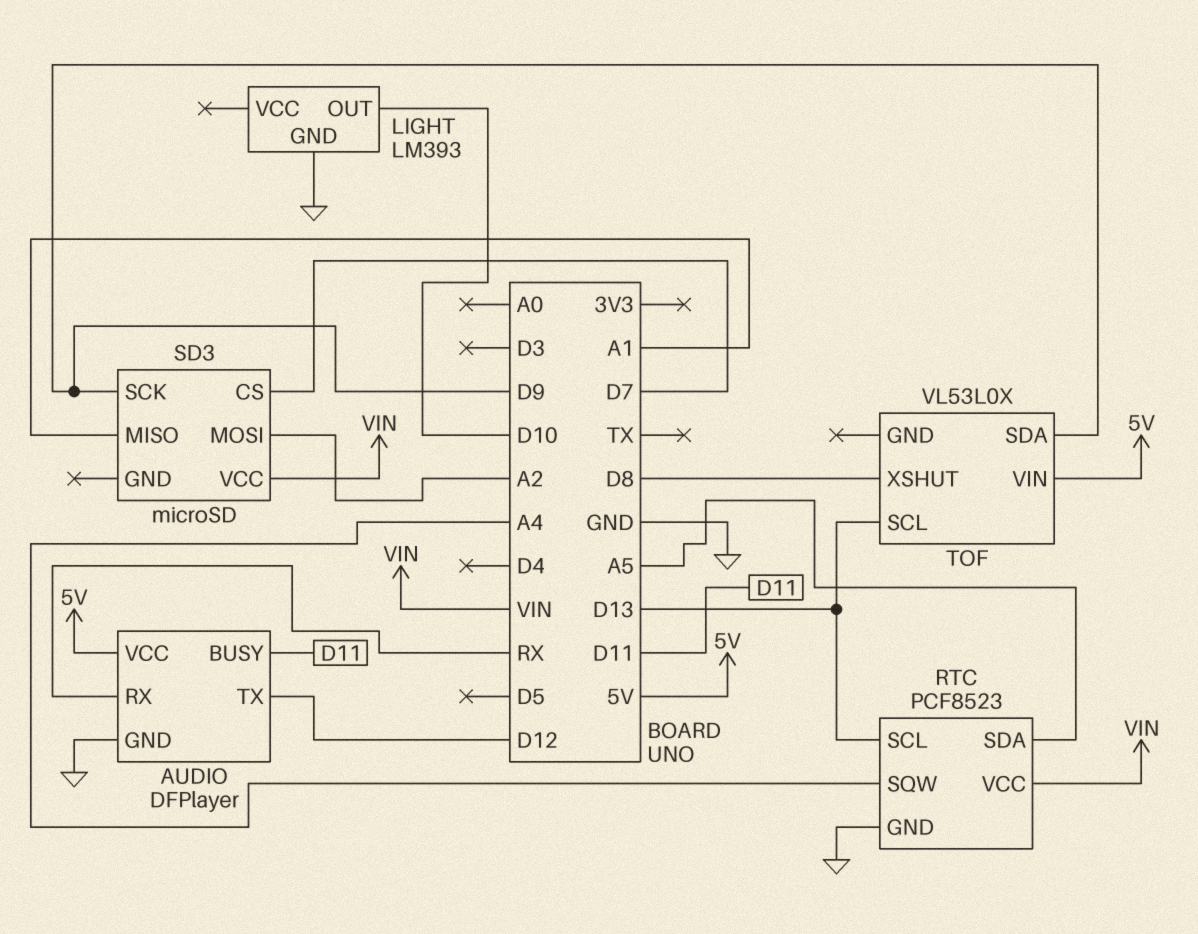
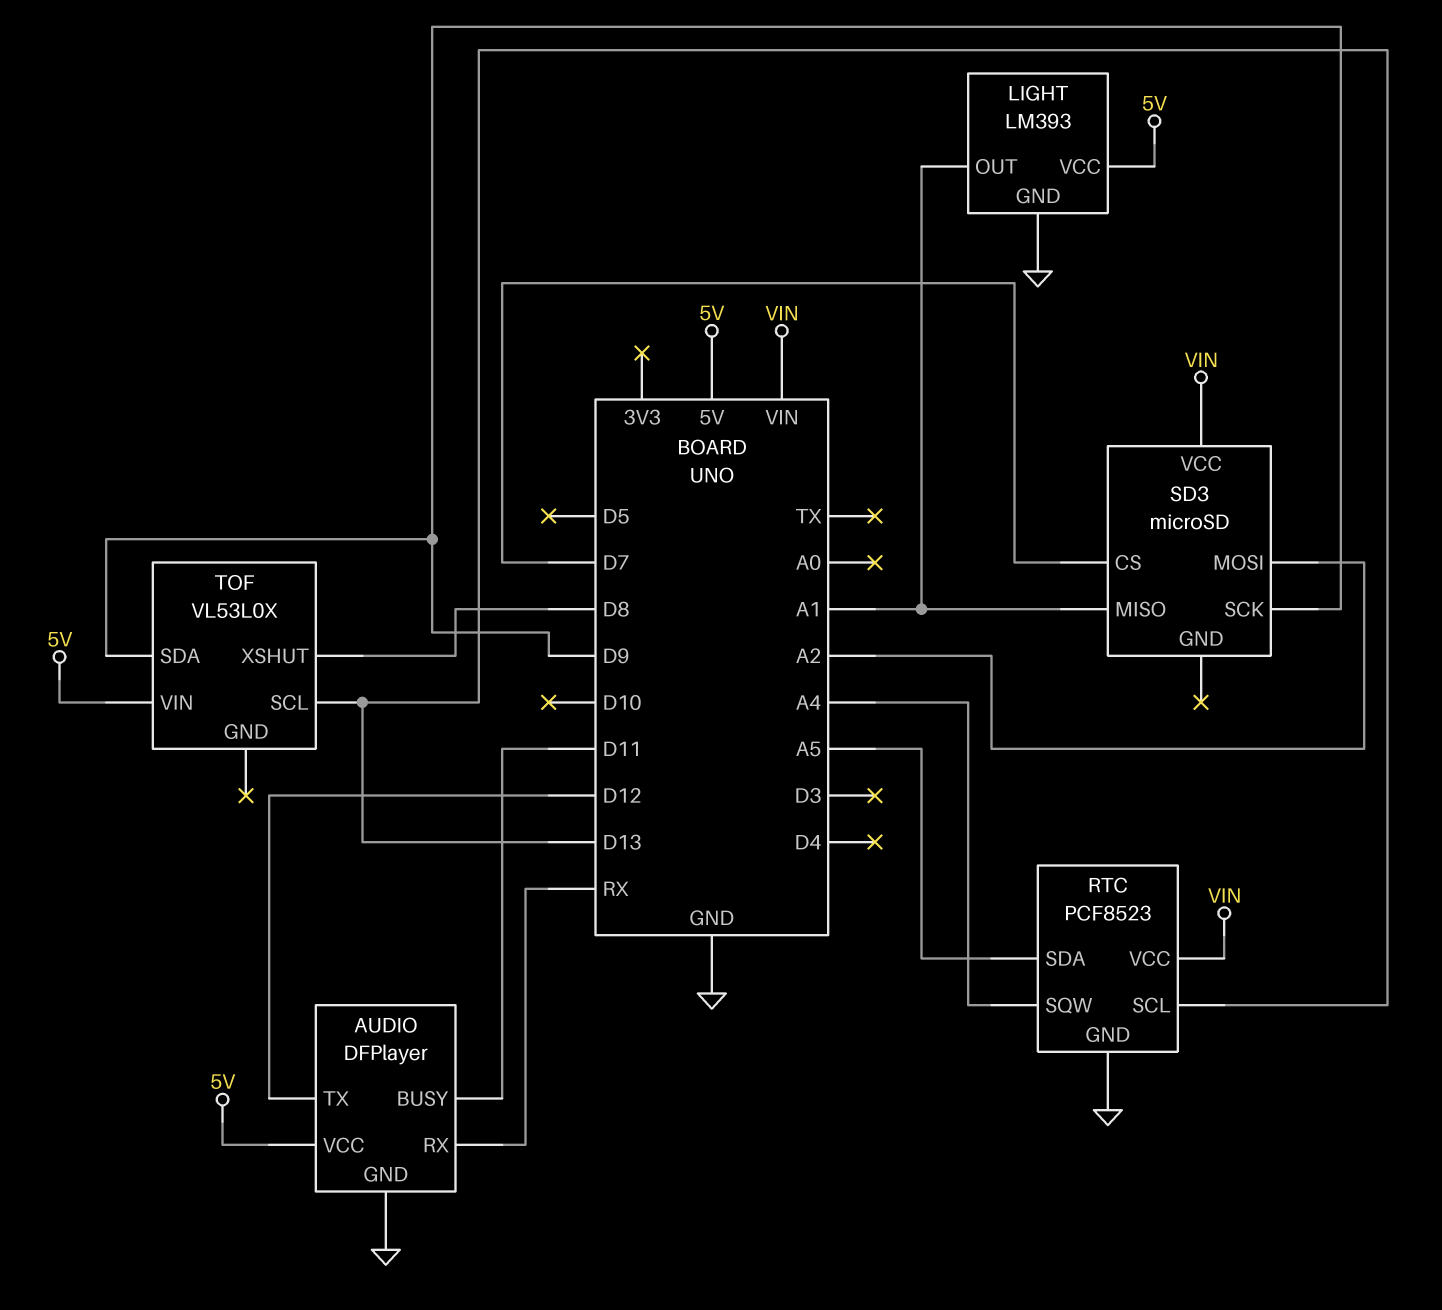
LIGHT pin OUT: D10 -> A1
LIGHT pin VCC: none -> 5V

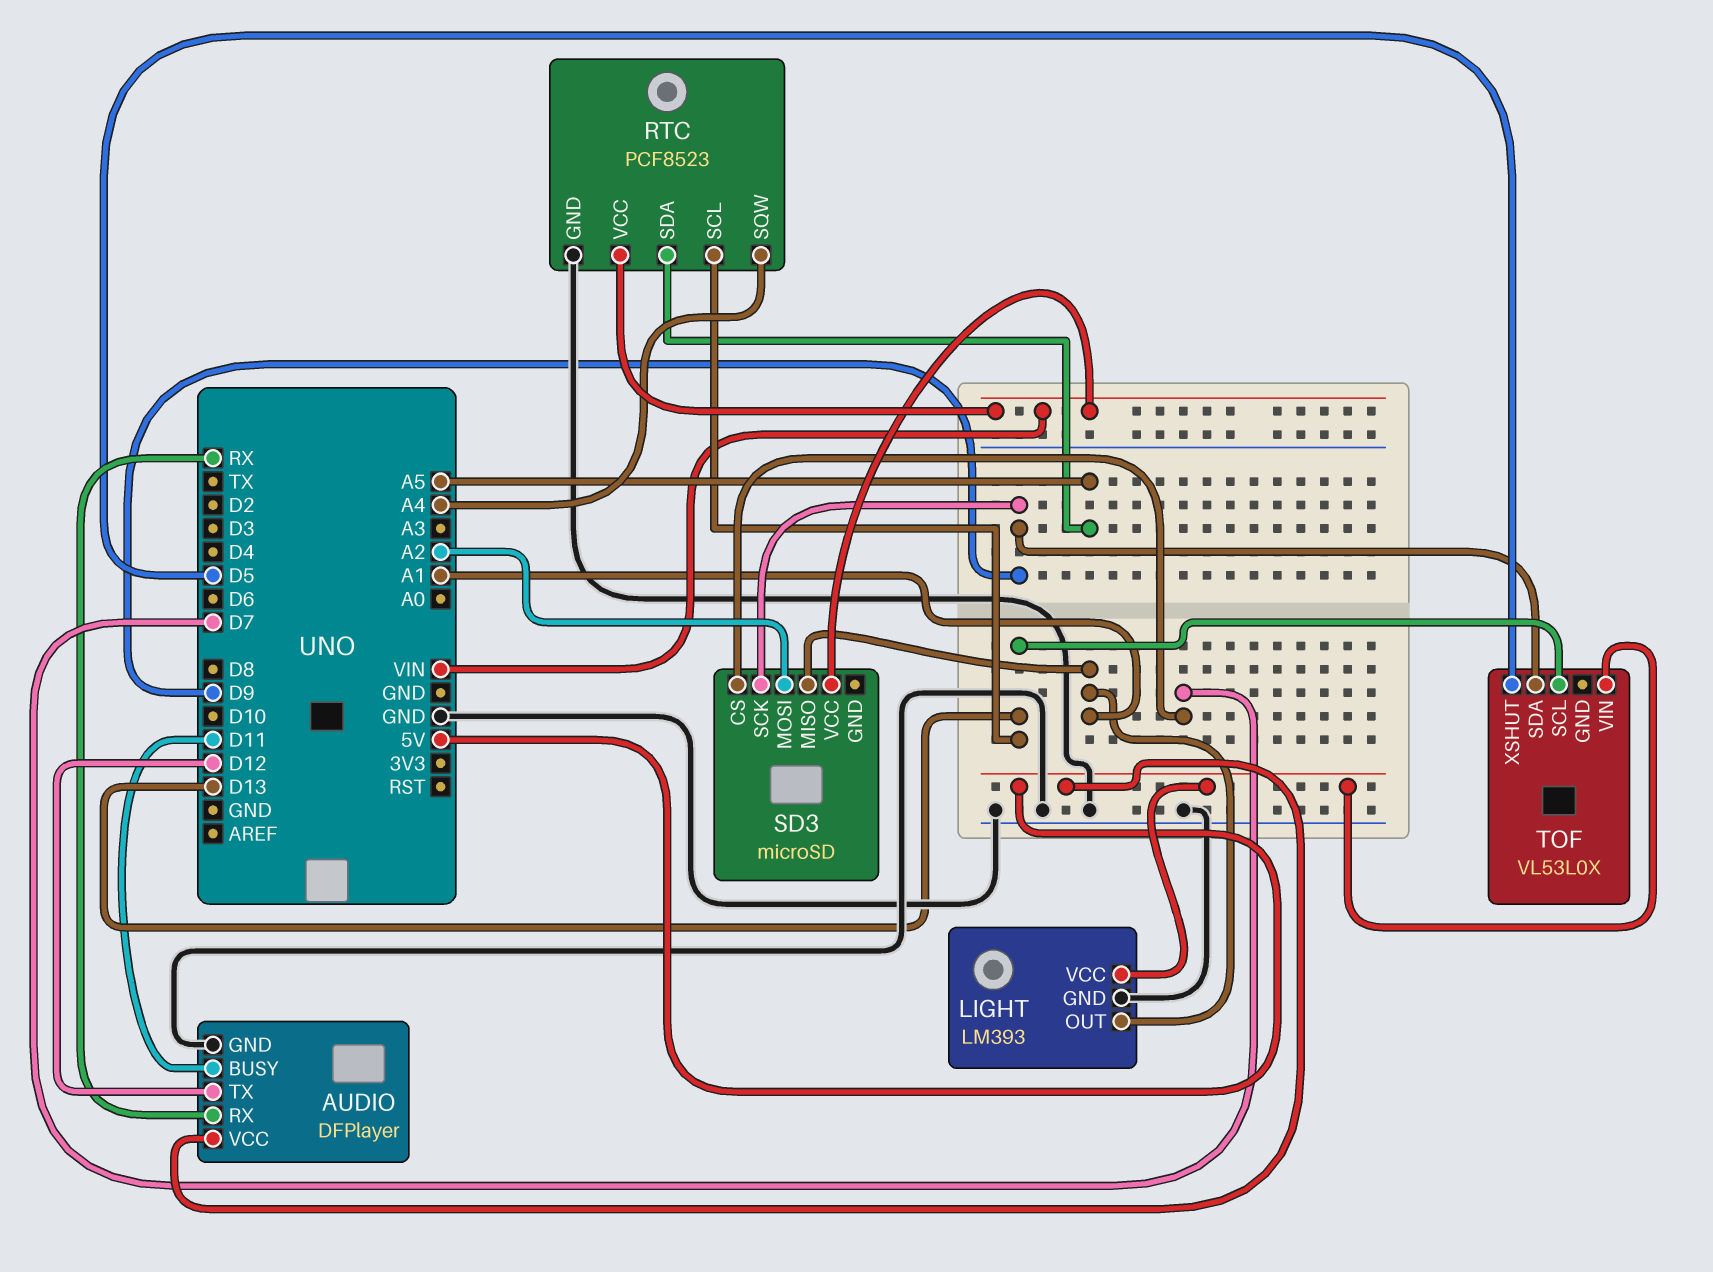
TOF pin XSHUT: D8 -> D5

